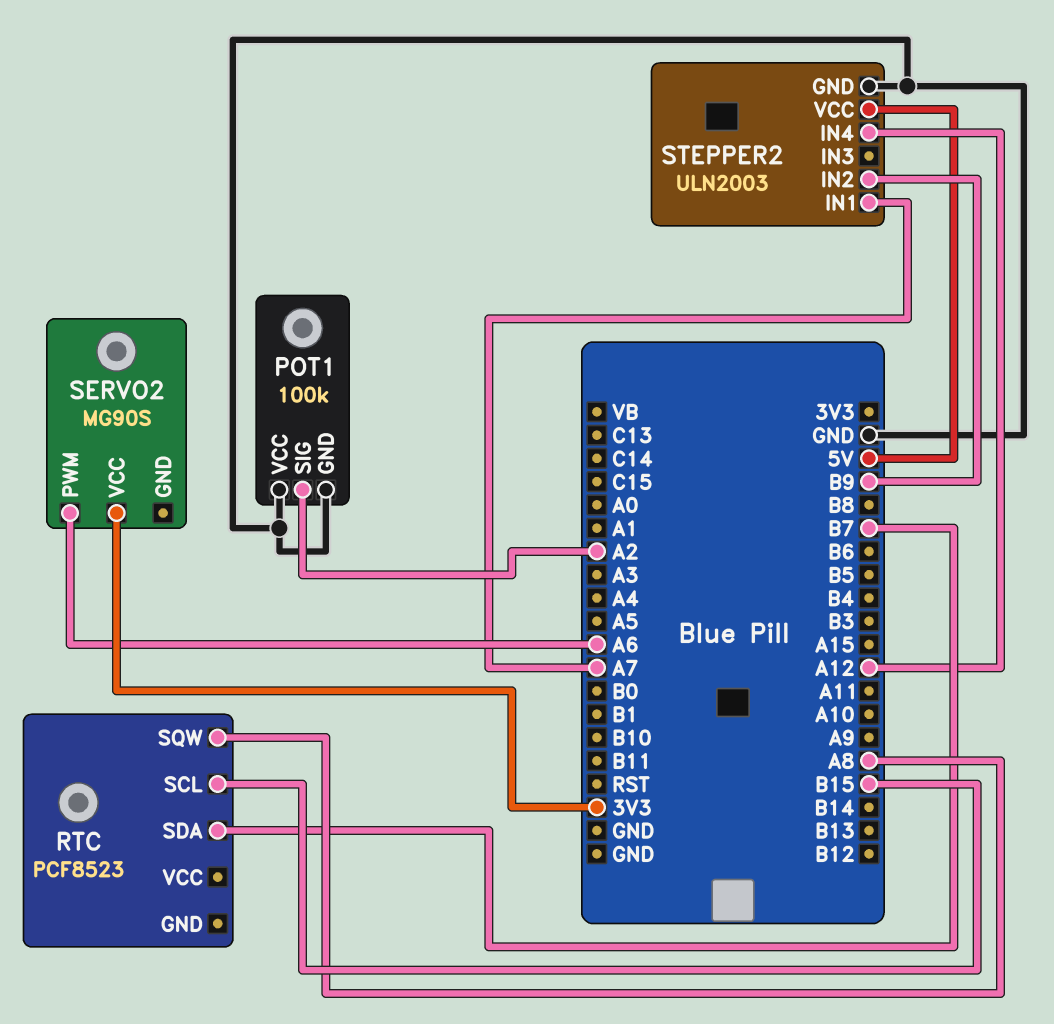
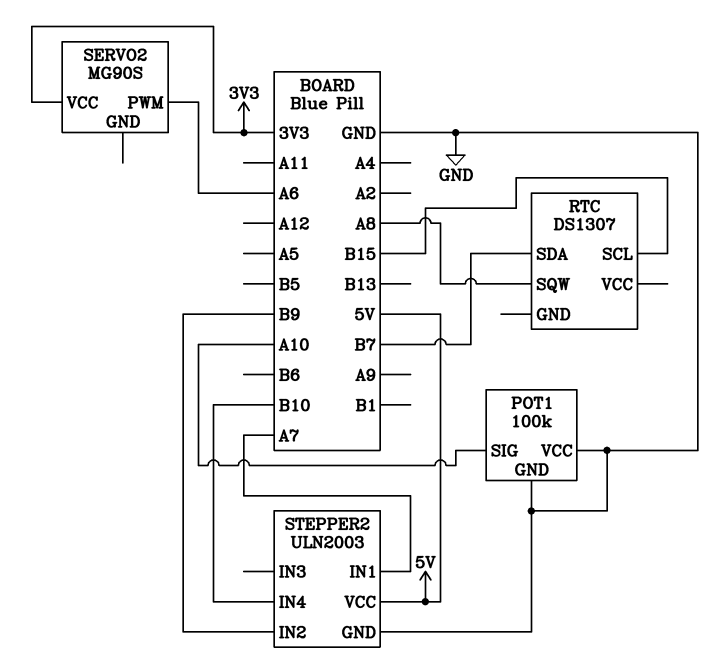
POT1 pin SIG: A2 -> A10
RTC: PCF8523 -> DS1307
STEPPER2 pin IN4: A12 -> B10

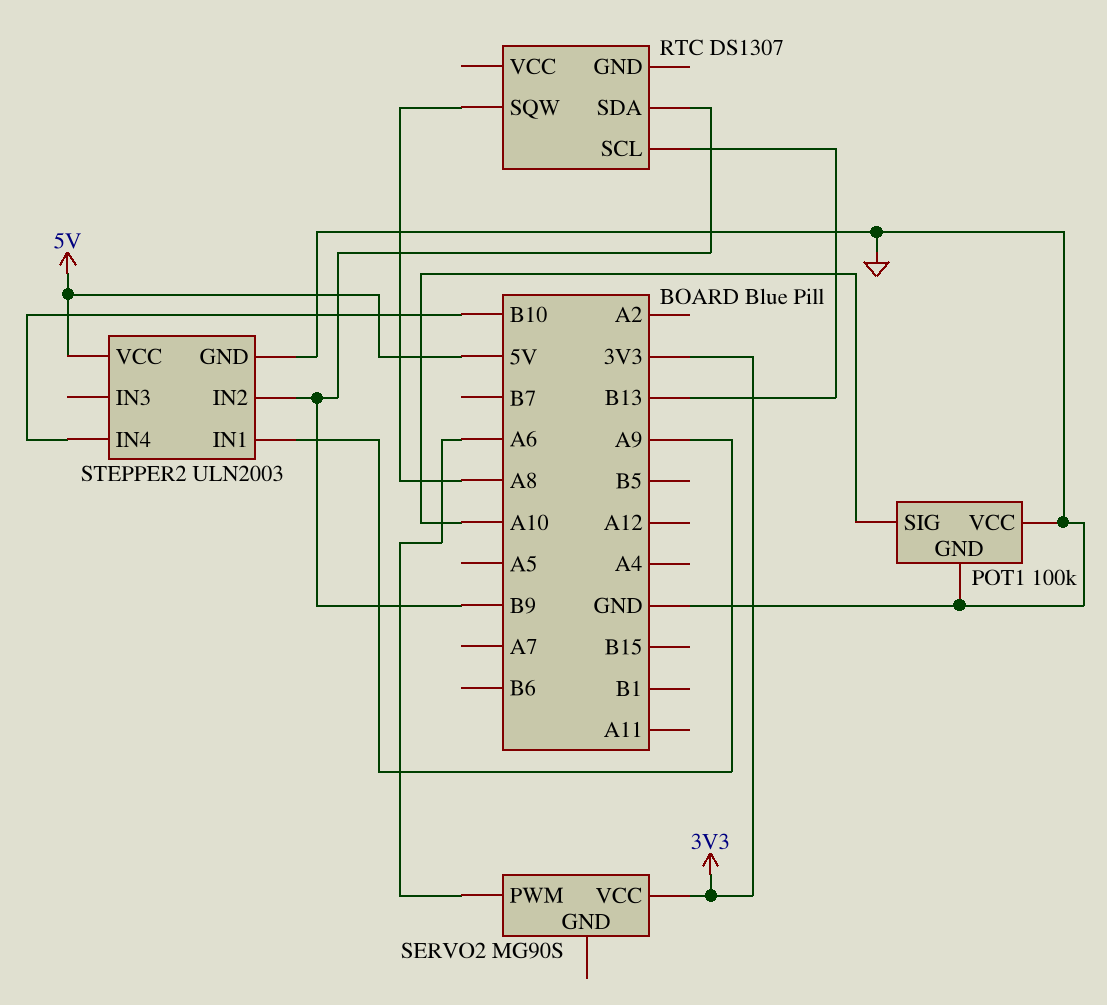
RTC pin SCL: B15 -> B13
RTC pin SDA: B7 -> B9
STEPPER2 pin IN1: A7 -> A9

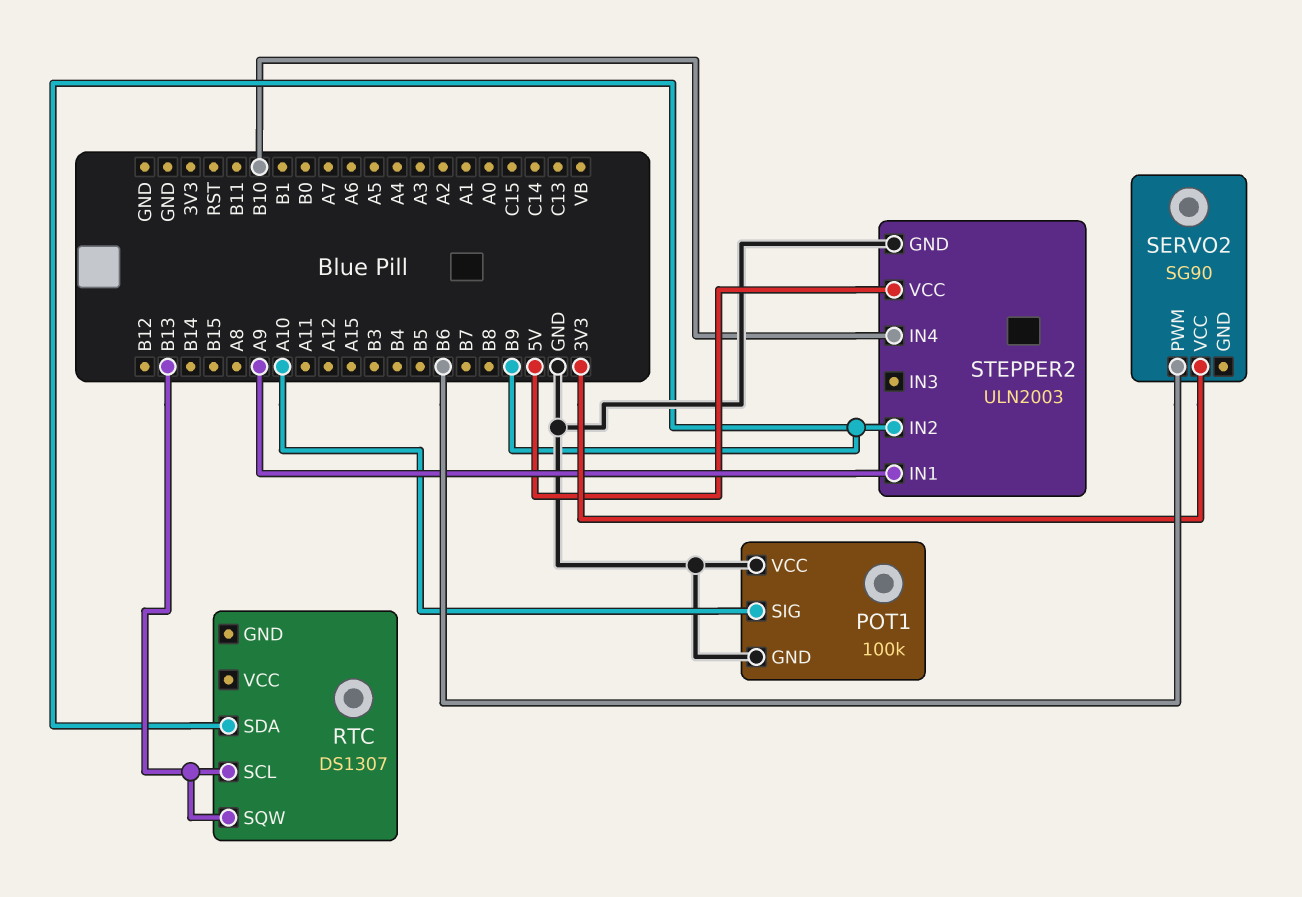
RTC pin SQW: A8 -> B13
SERVO2: MG90S -> SG90
SERVO2 pin PWM: A6 -> B6

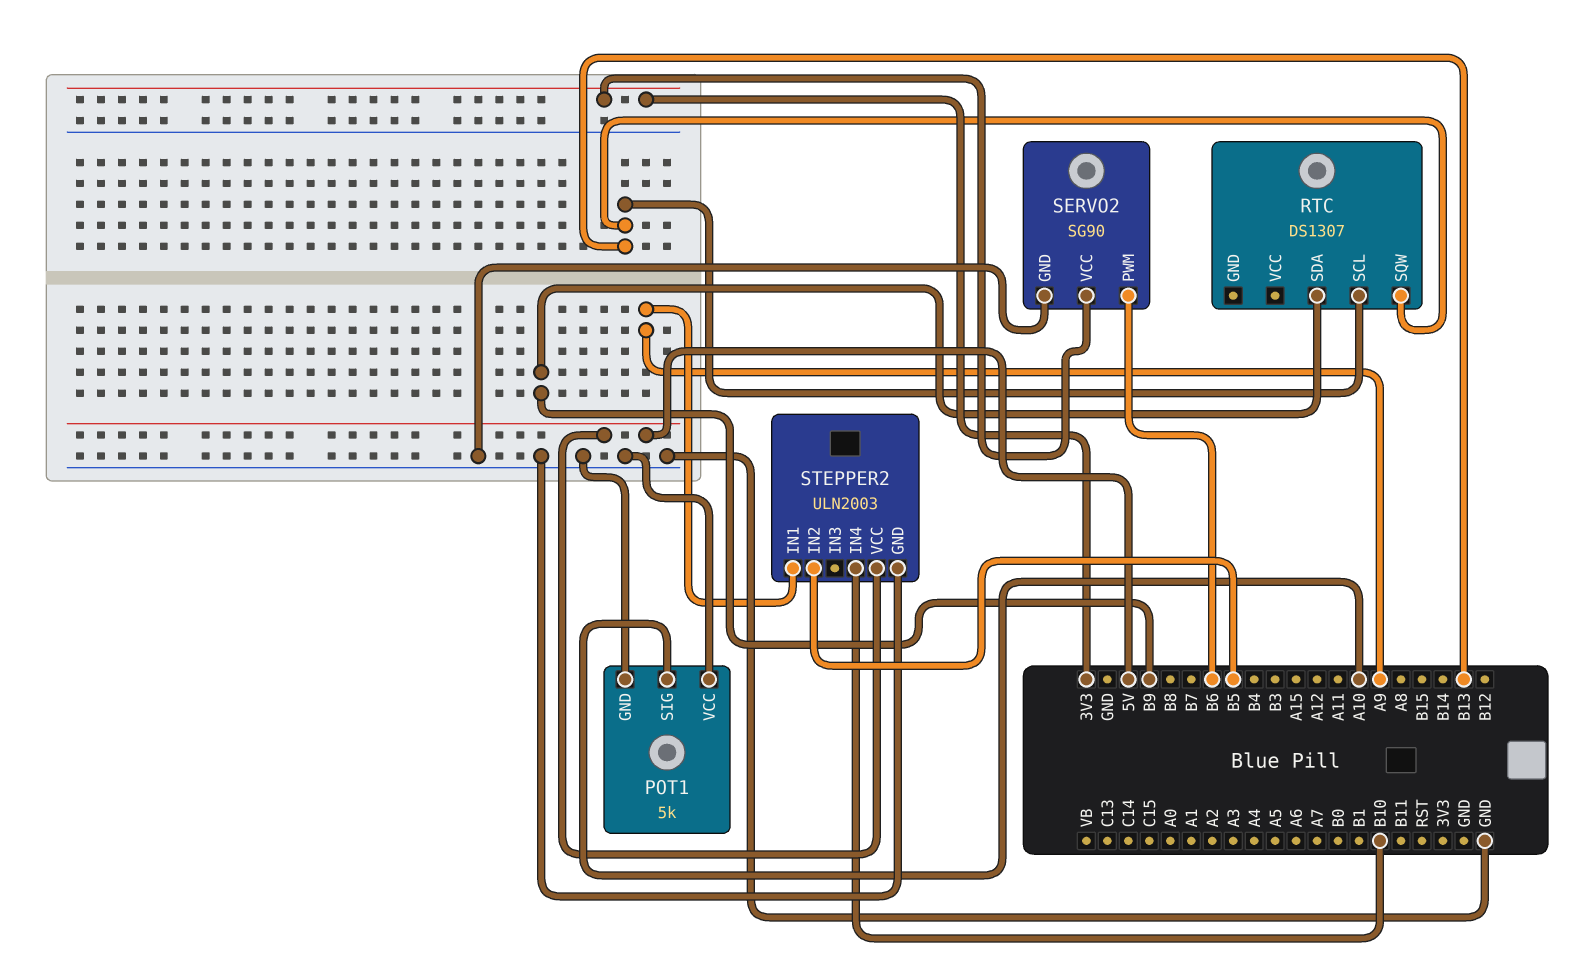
POT1: 100k -> 5k
SERVO2 pin GND: none -> GND
STEPPER2 pin IN2: B9 -> B5

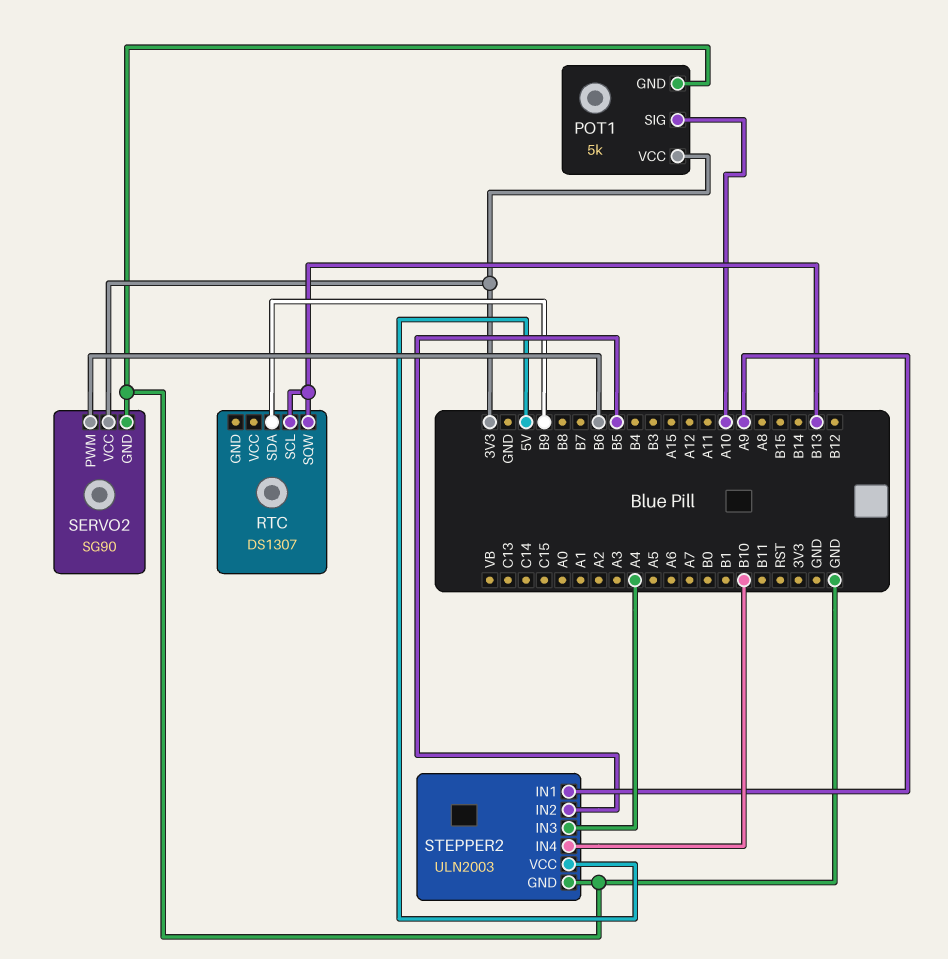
POT1 pin VCC: GND -> 3V3
STEPPER2 pin IN3: none -> A4

